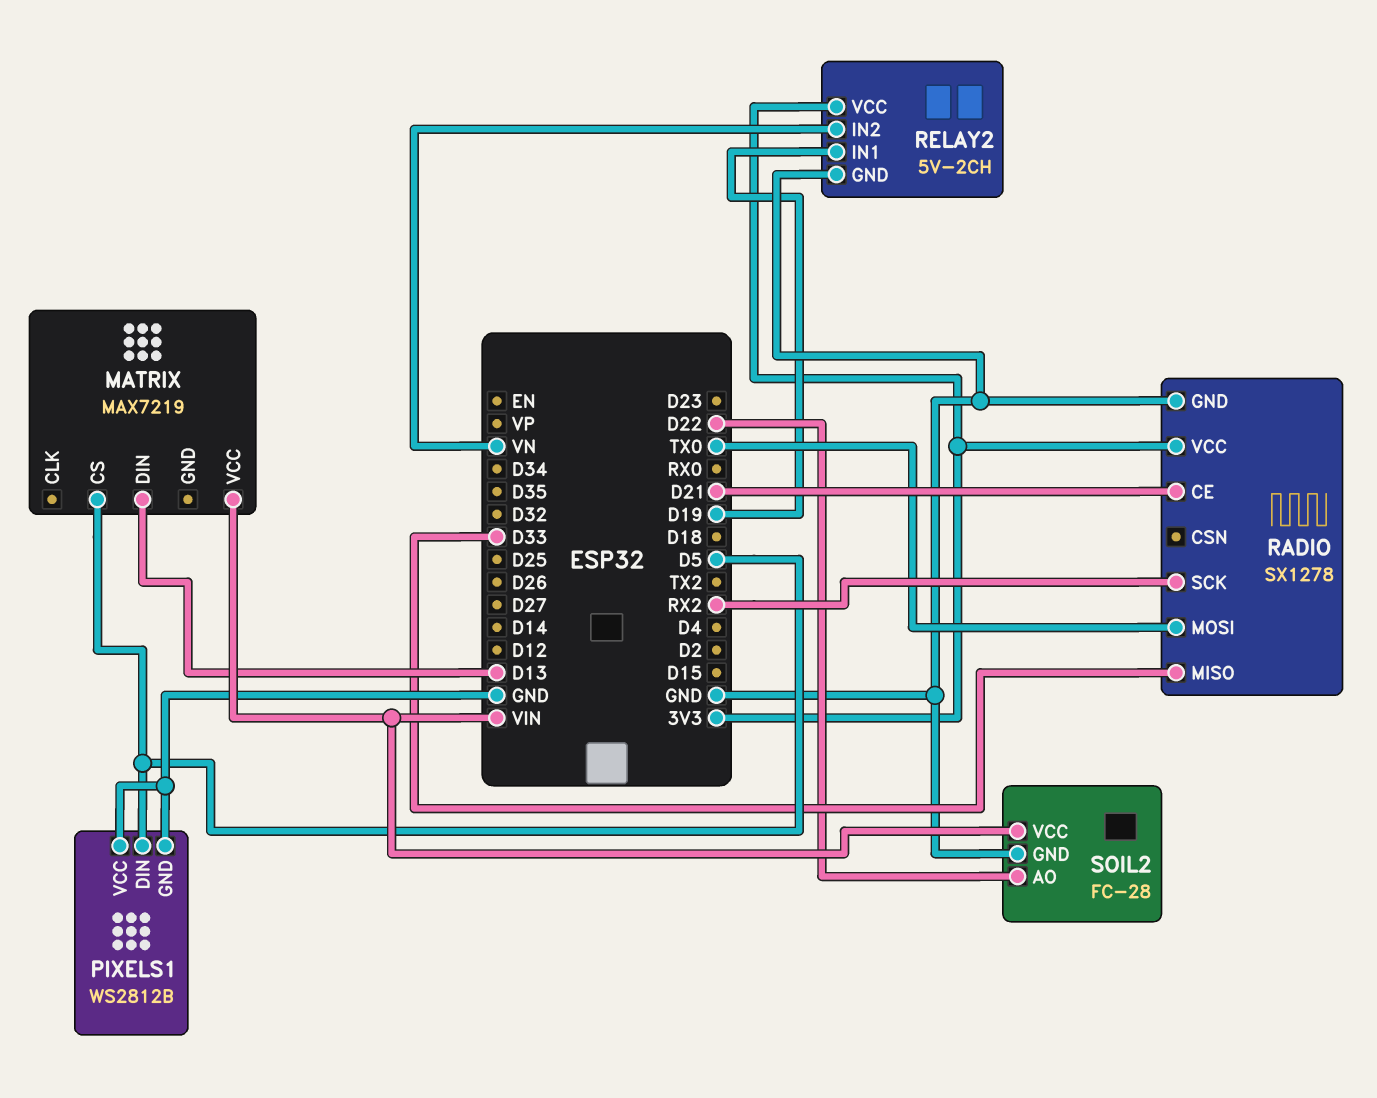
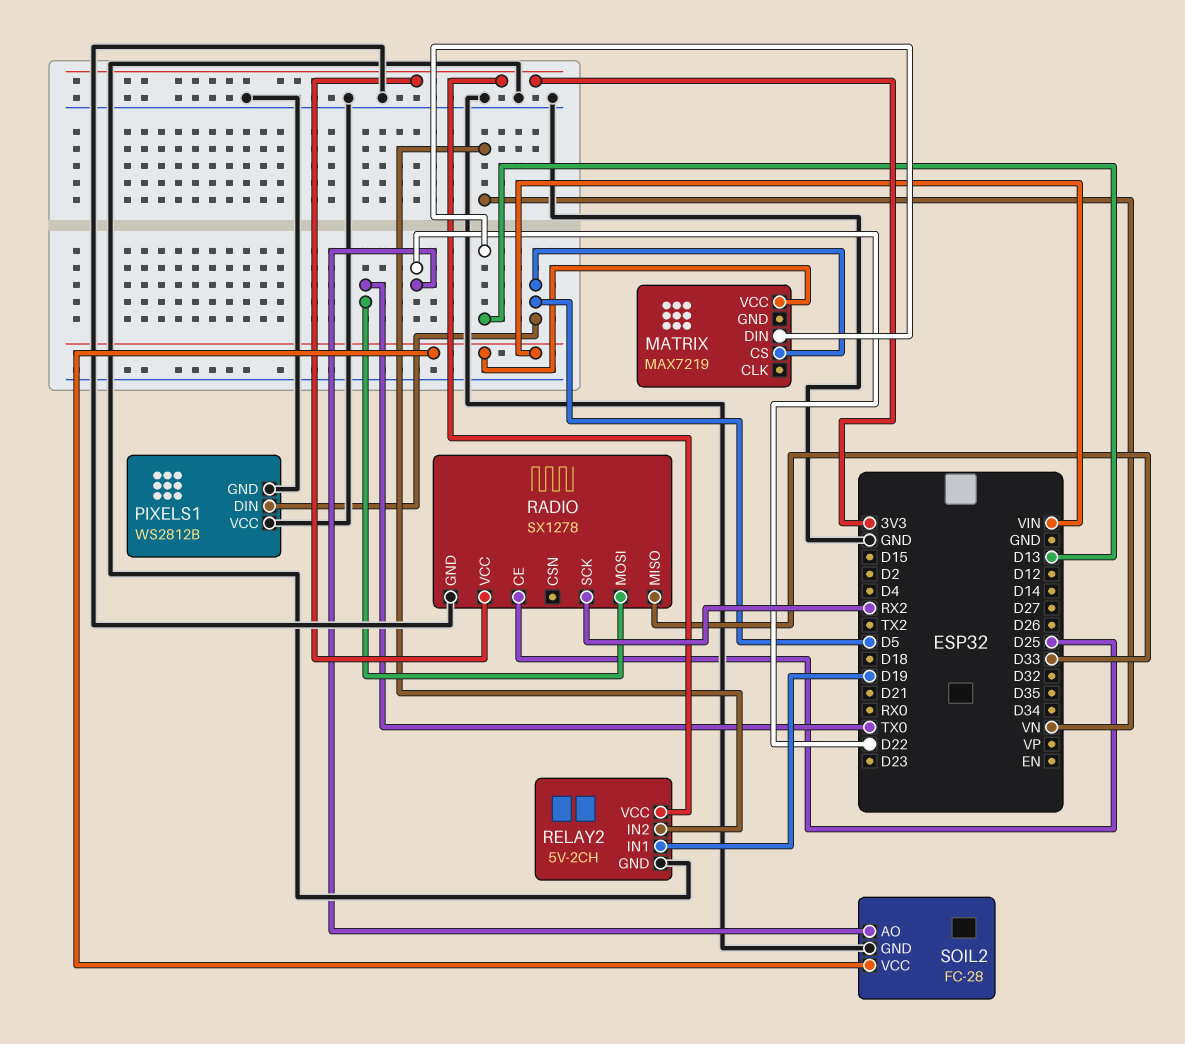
RADIO pin CE: D21 -> D25

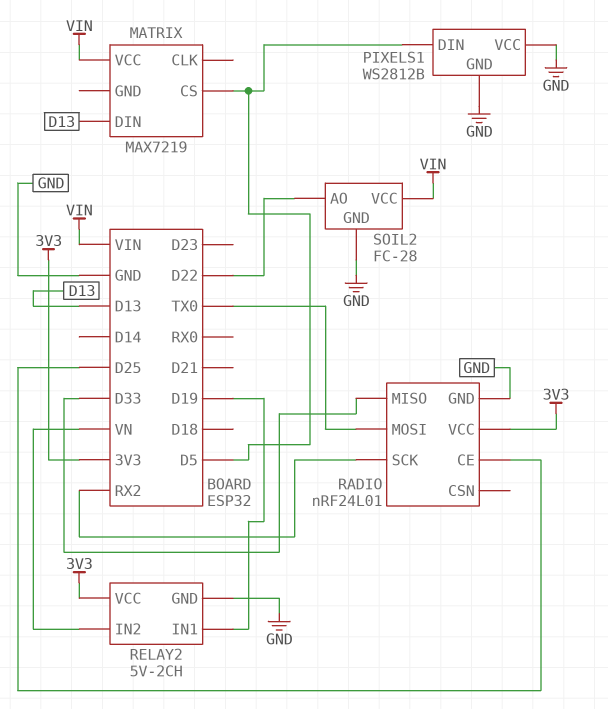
RADIO: SX1278 -> nRF24L01

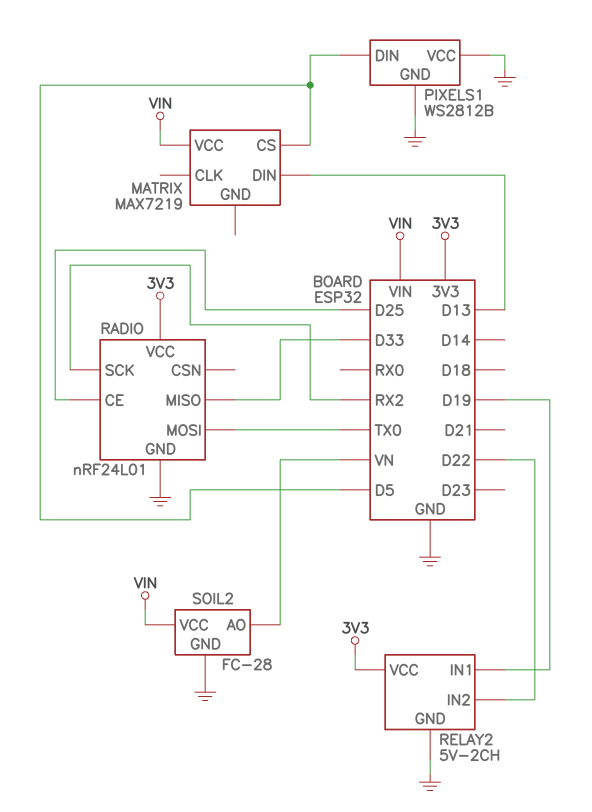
RELAY2 pin IN2: VN -> D22
SOIL2 pin AO: D22 -> VN

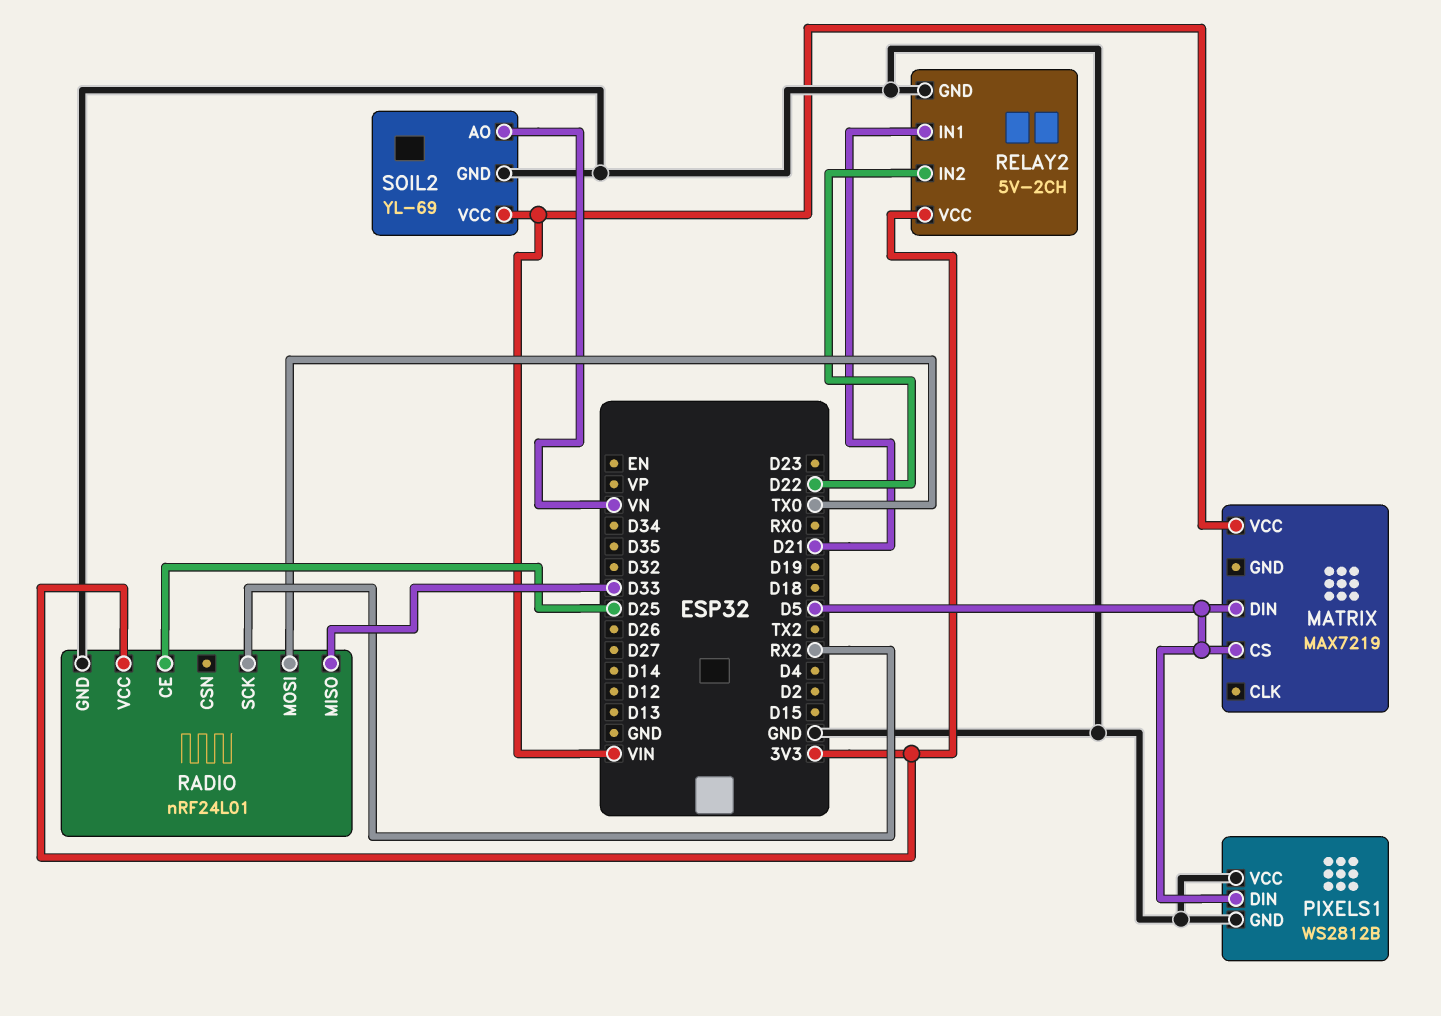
MATRIX pin DIN: D13 -> D5
RELAY2 pin IN1: D19 -> D21
SOIL2: FC-28 -> YL-69

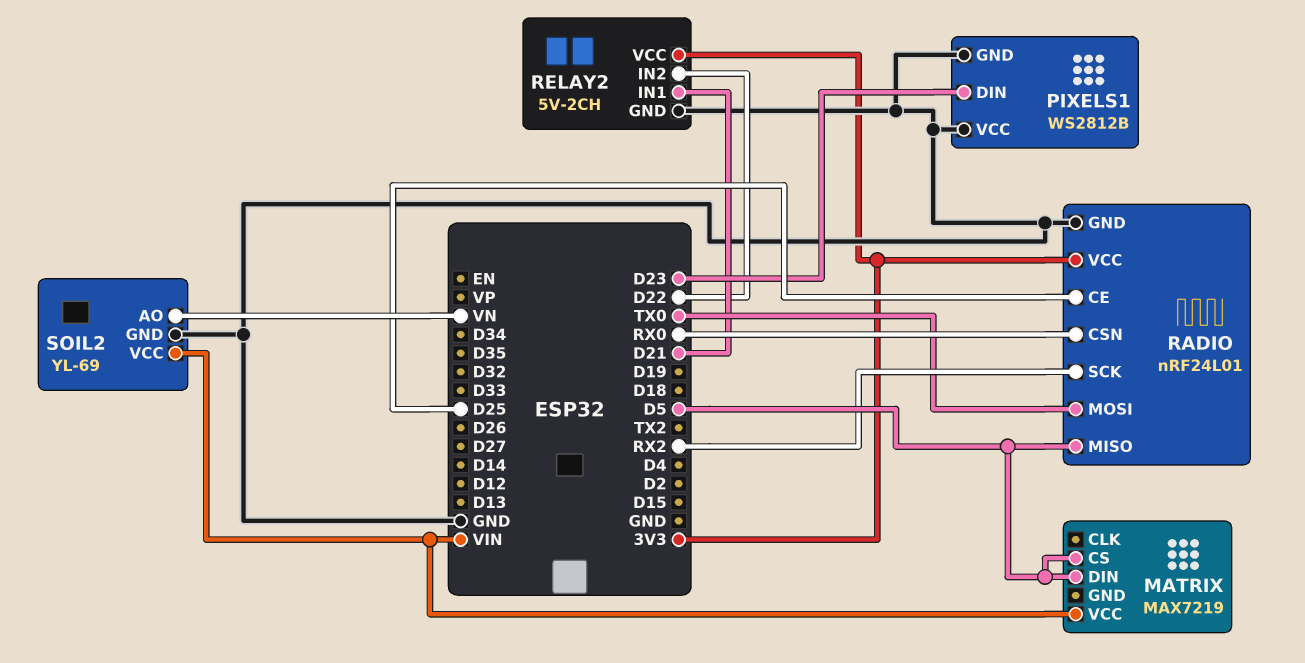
PIXELS1 pin DIN: D5 -> D23
RADIO pin CSN: none -> RX0
RADIO pin MISO: D33 -> D5

